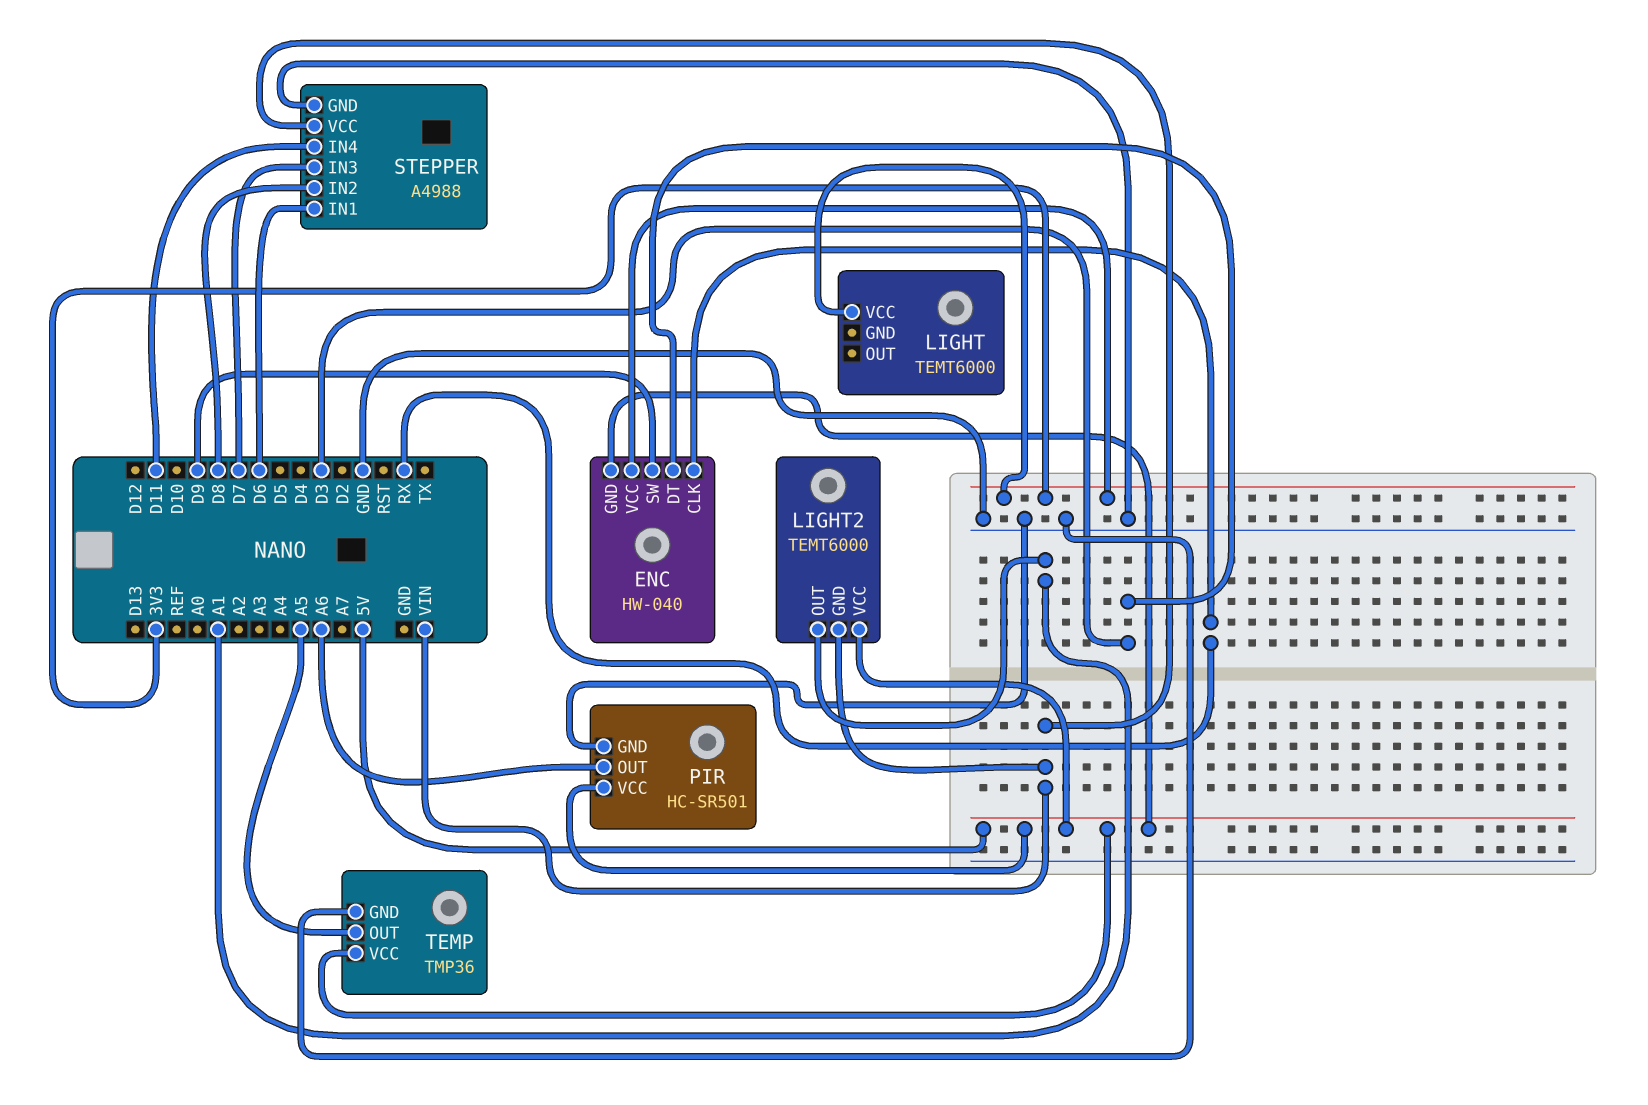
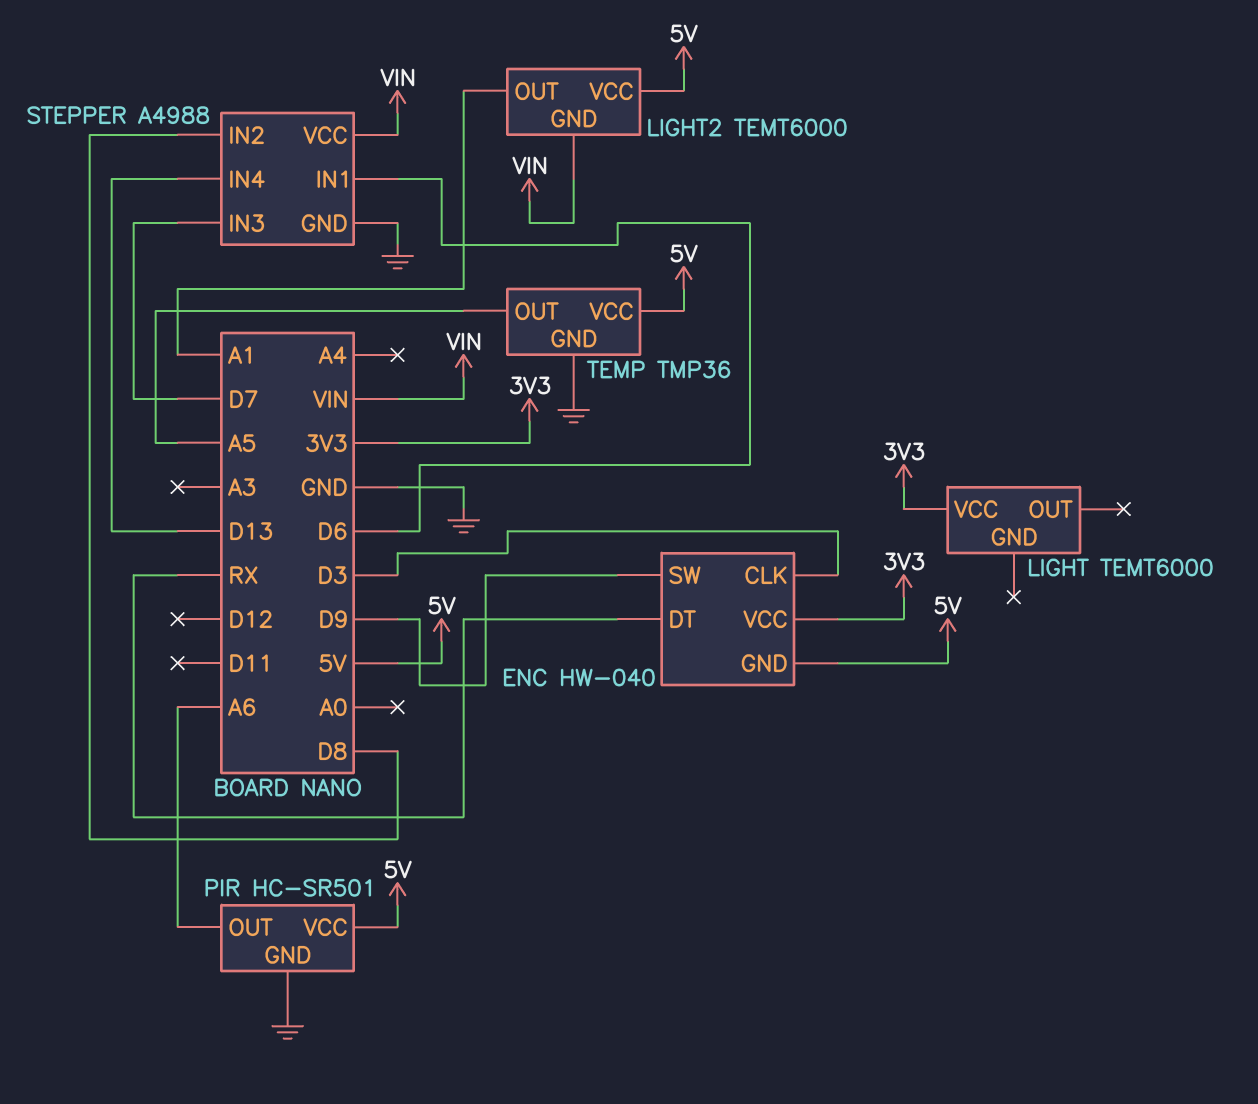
ENC pin CLK: RX -> D3
ENC pin DT: D3 -> RX
STEPPER pin IN4: D11 -> D13

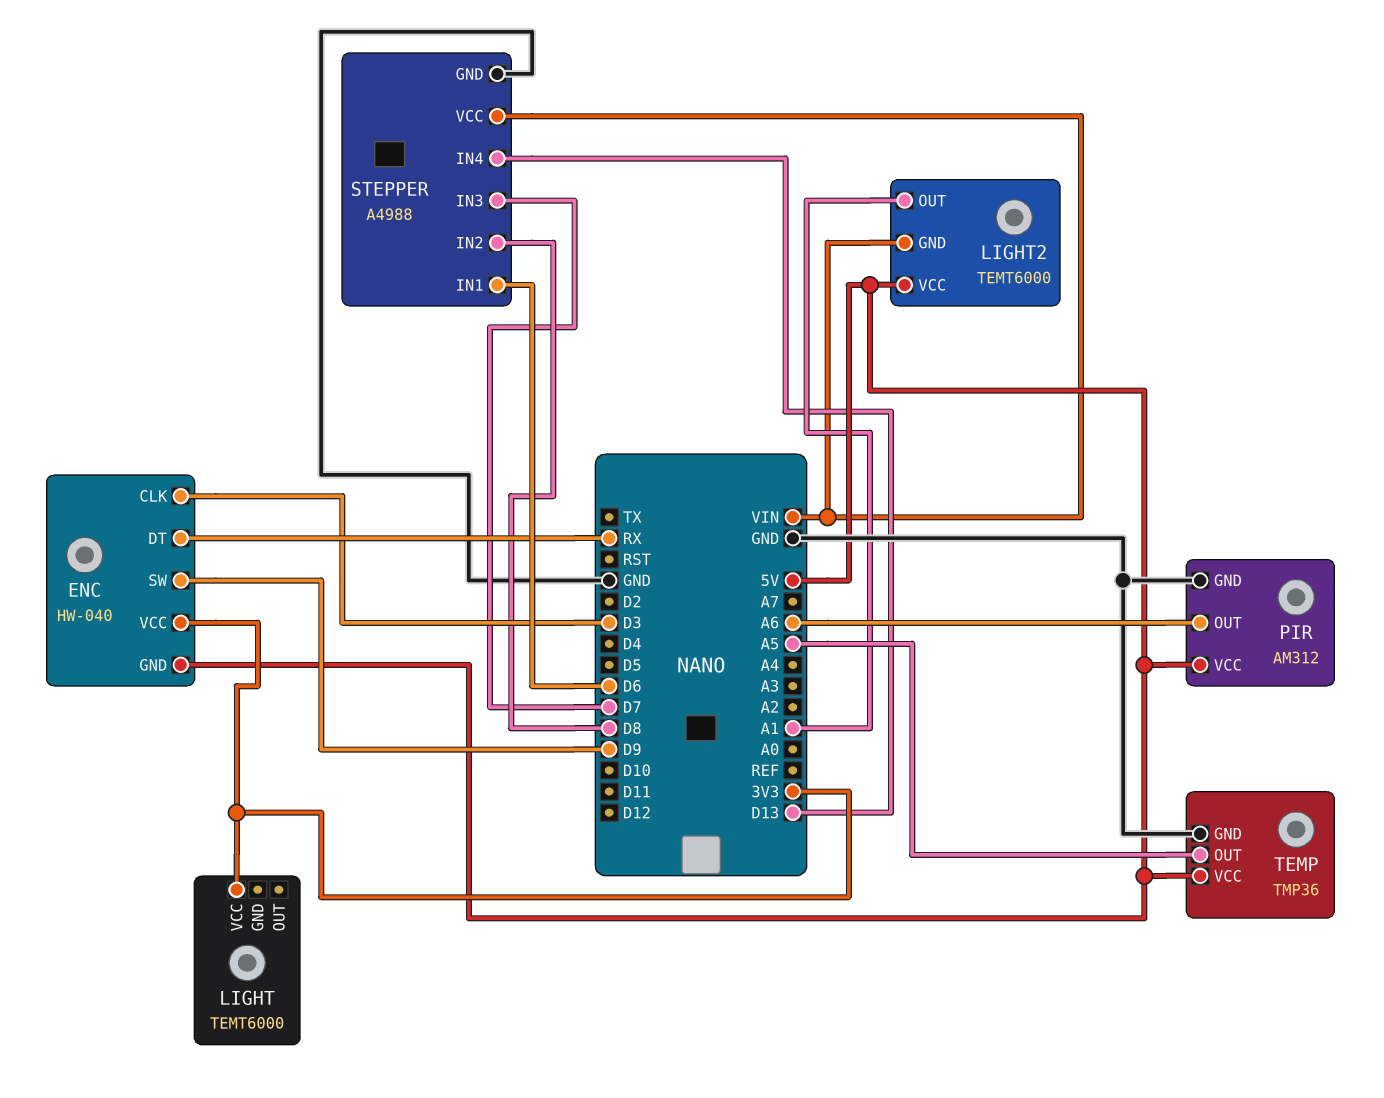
PIR: HC-SR501 -> AM312

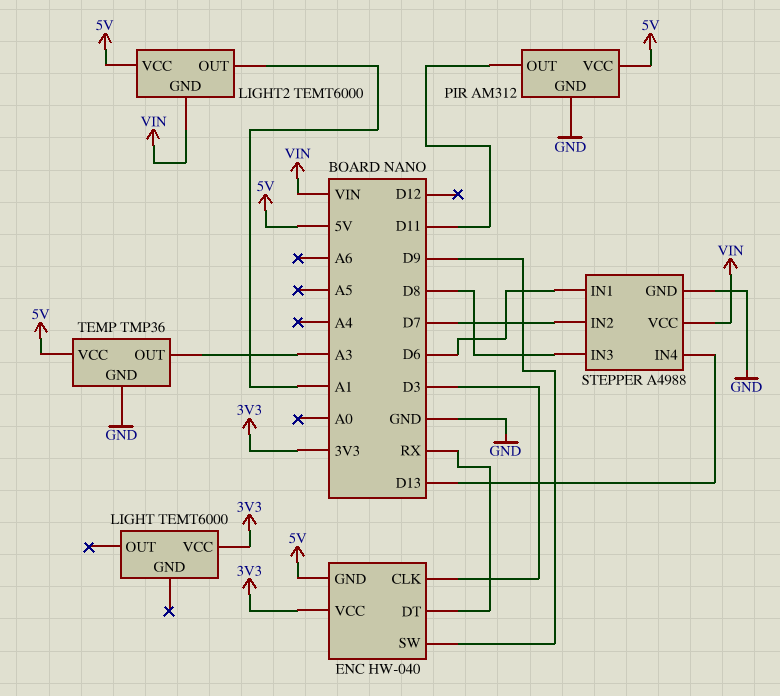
PIR pin OUT: A6 -> D11
STEPPER pin IN2: D8 -> D7
STEPPER pin IN3: D7 -> D8
TEMP pin OUT: A5 -> A3

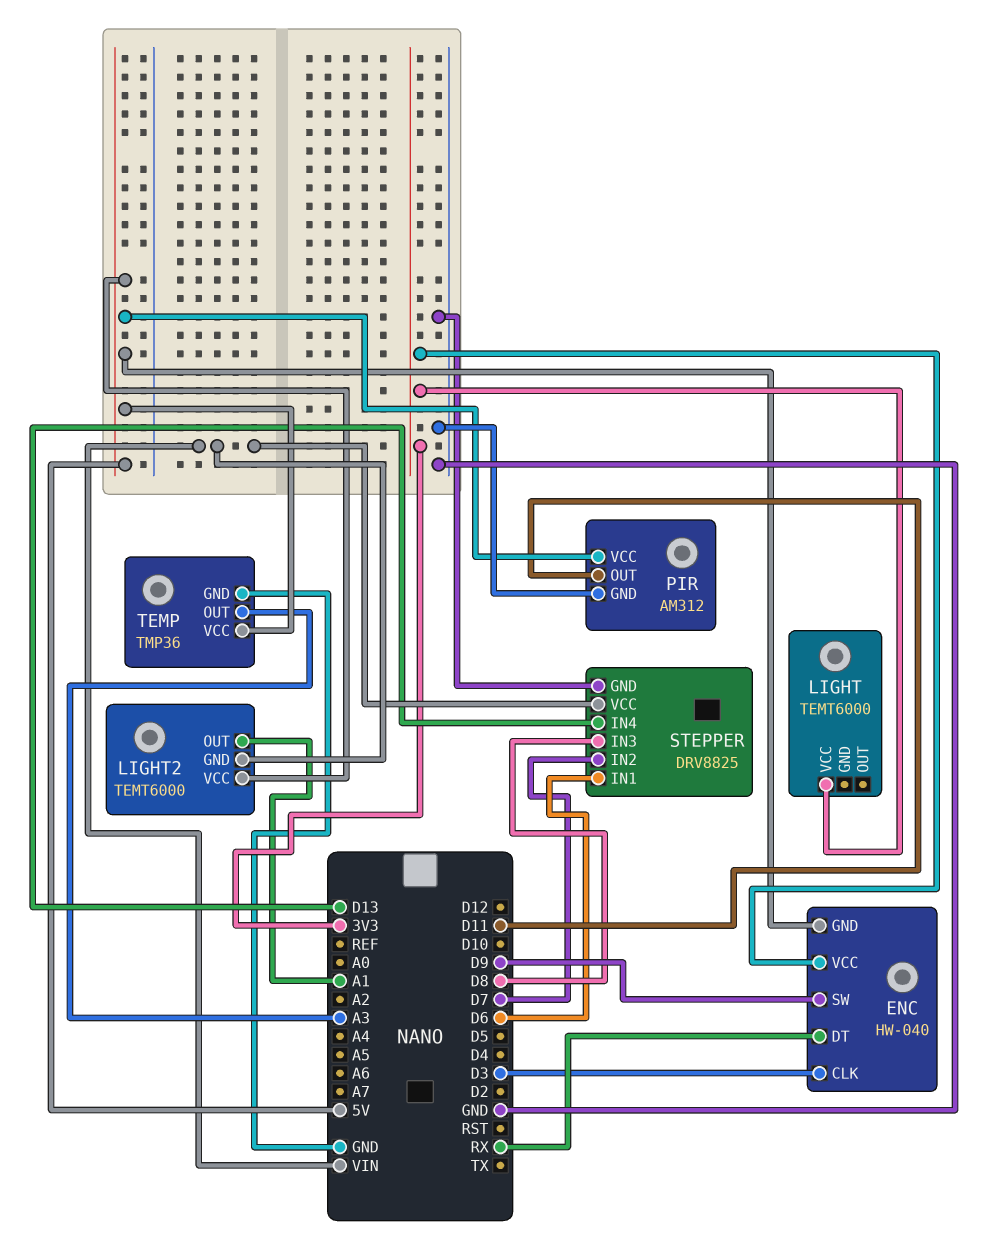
STEPPER: A4988 -> DRV8825

